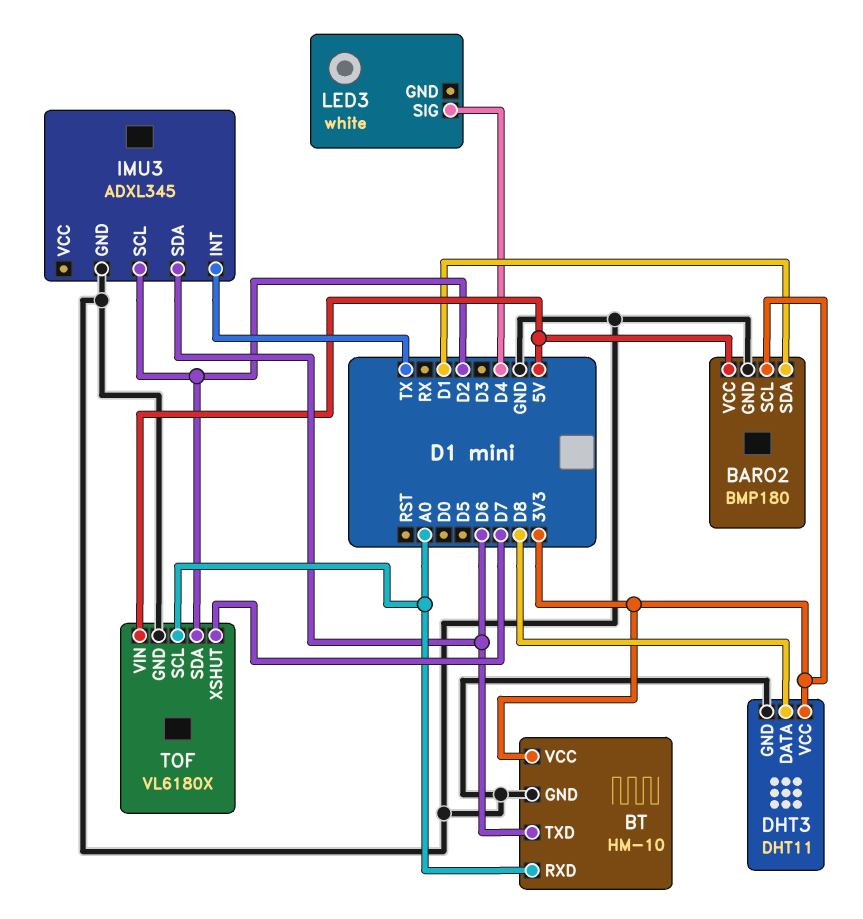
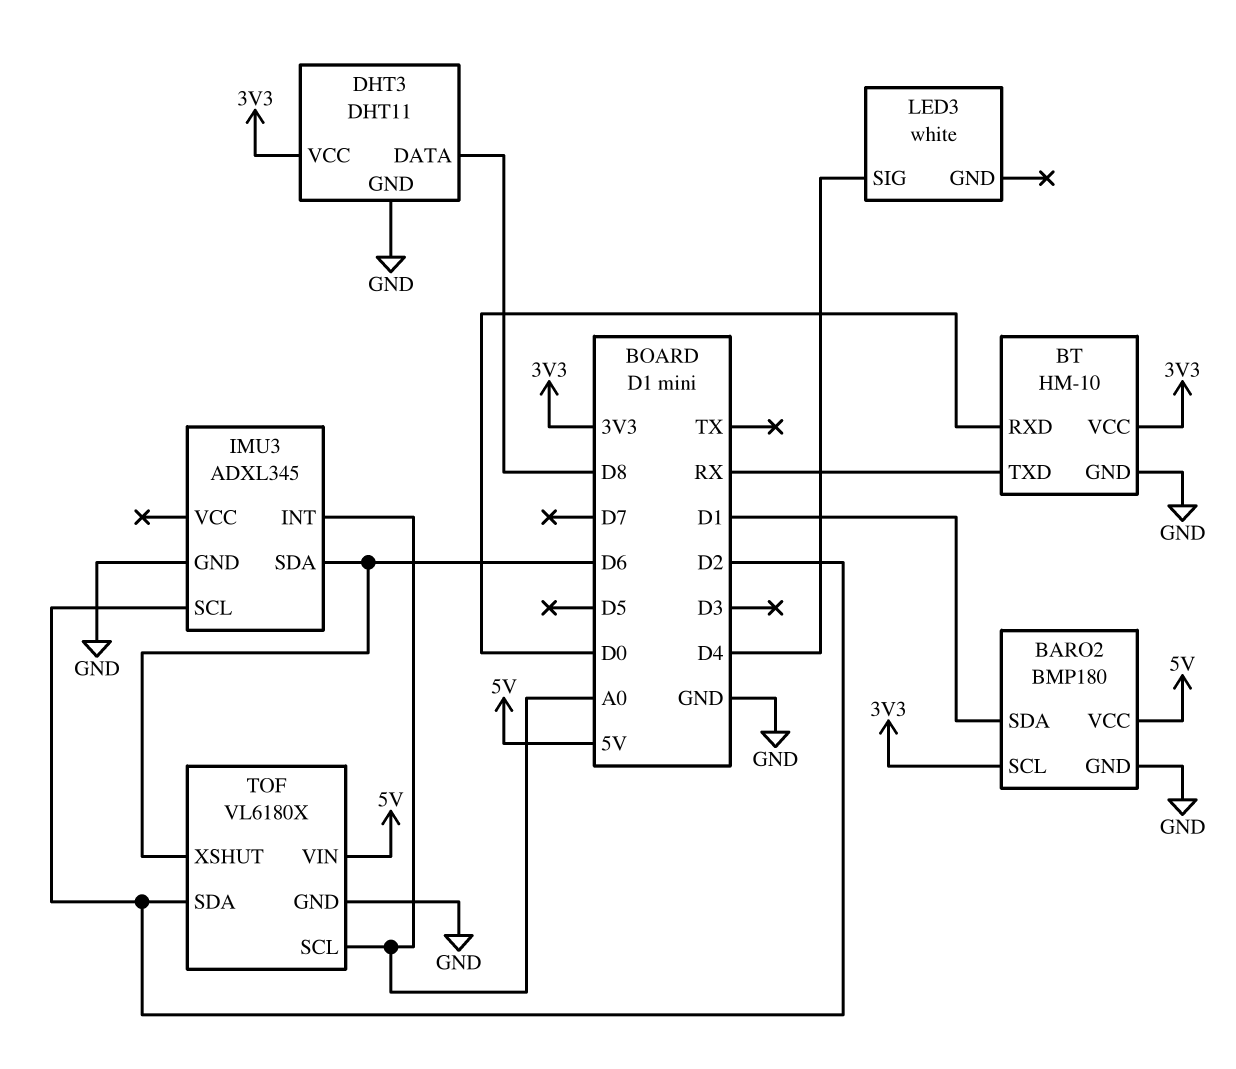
BT pin RXD: A0 -> D0
BT pin TXD: D6 -> RX
IMU3 pin INT: TX -> A0
TOF pin XSHUT: D7 -> D6

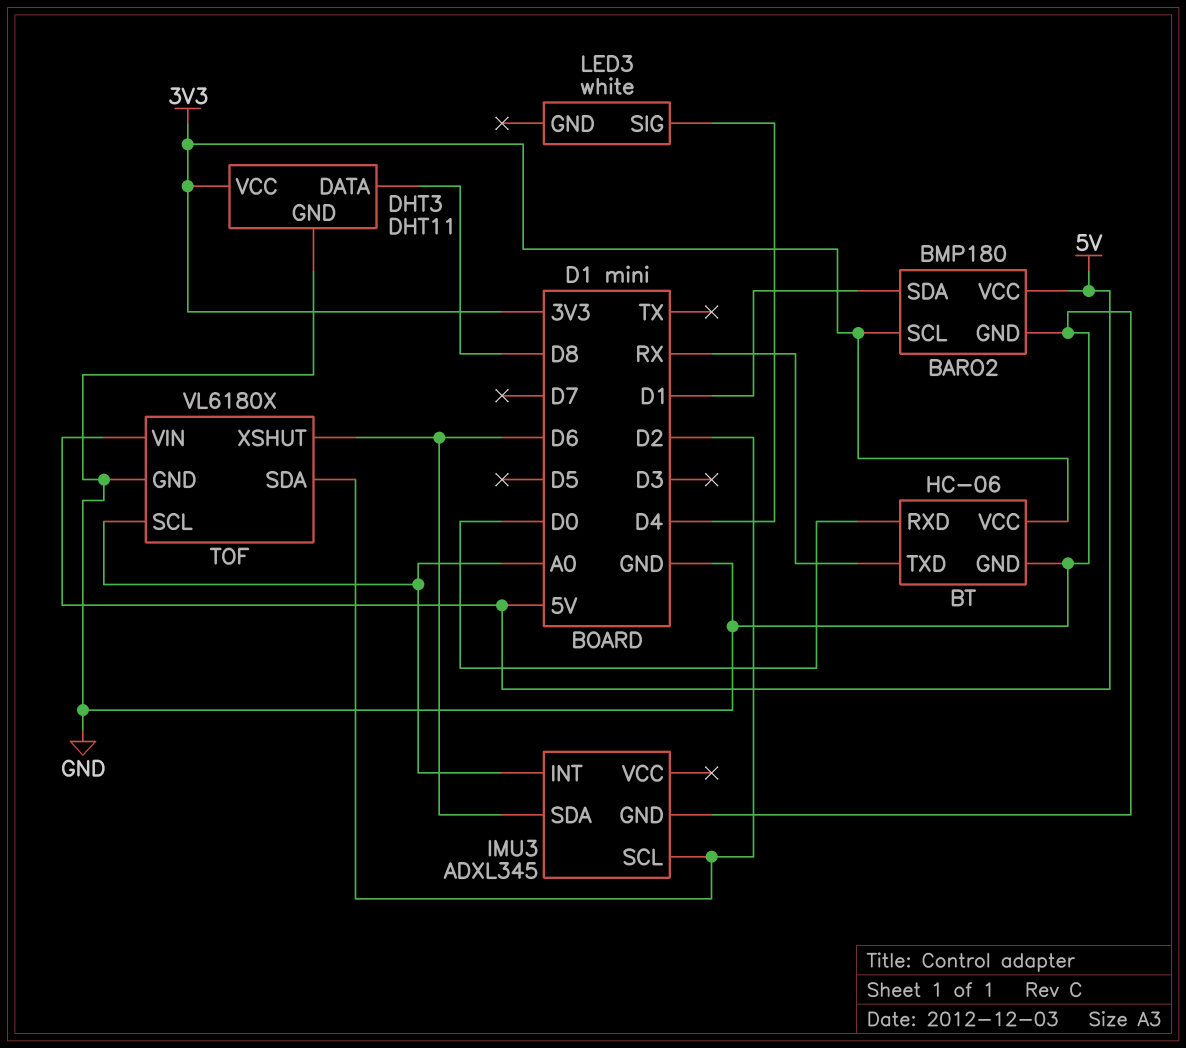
BT: HM-10 -> HC-06

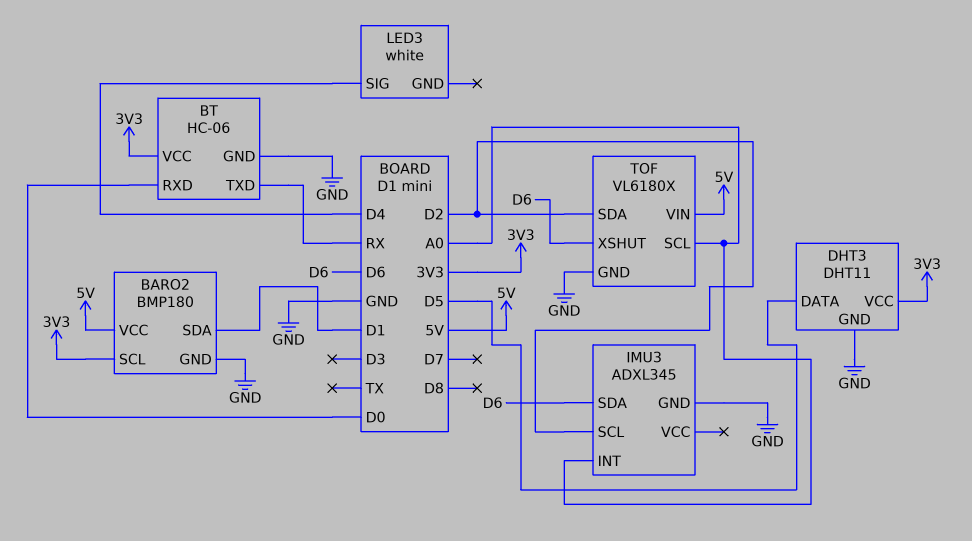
DHT3 pin DATA: D8 -> D5

